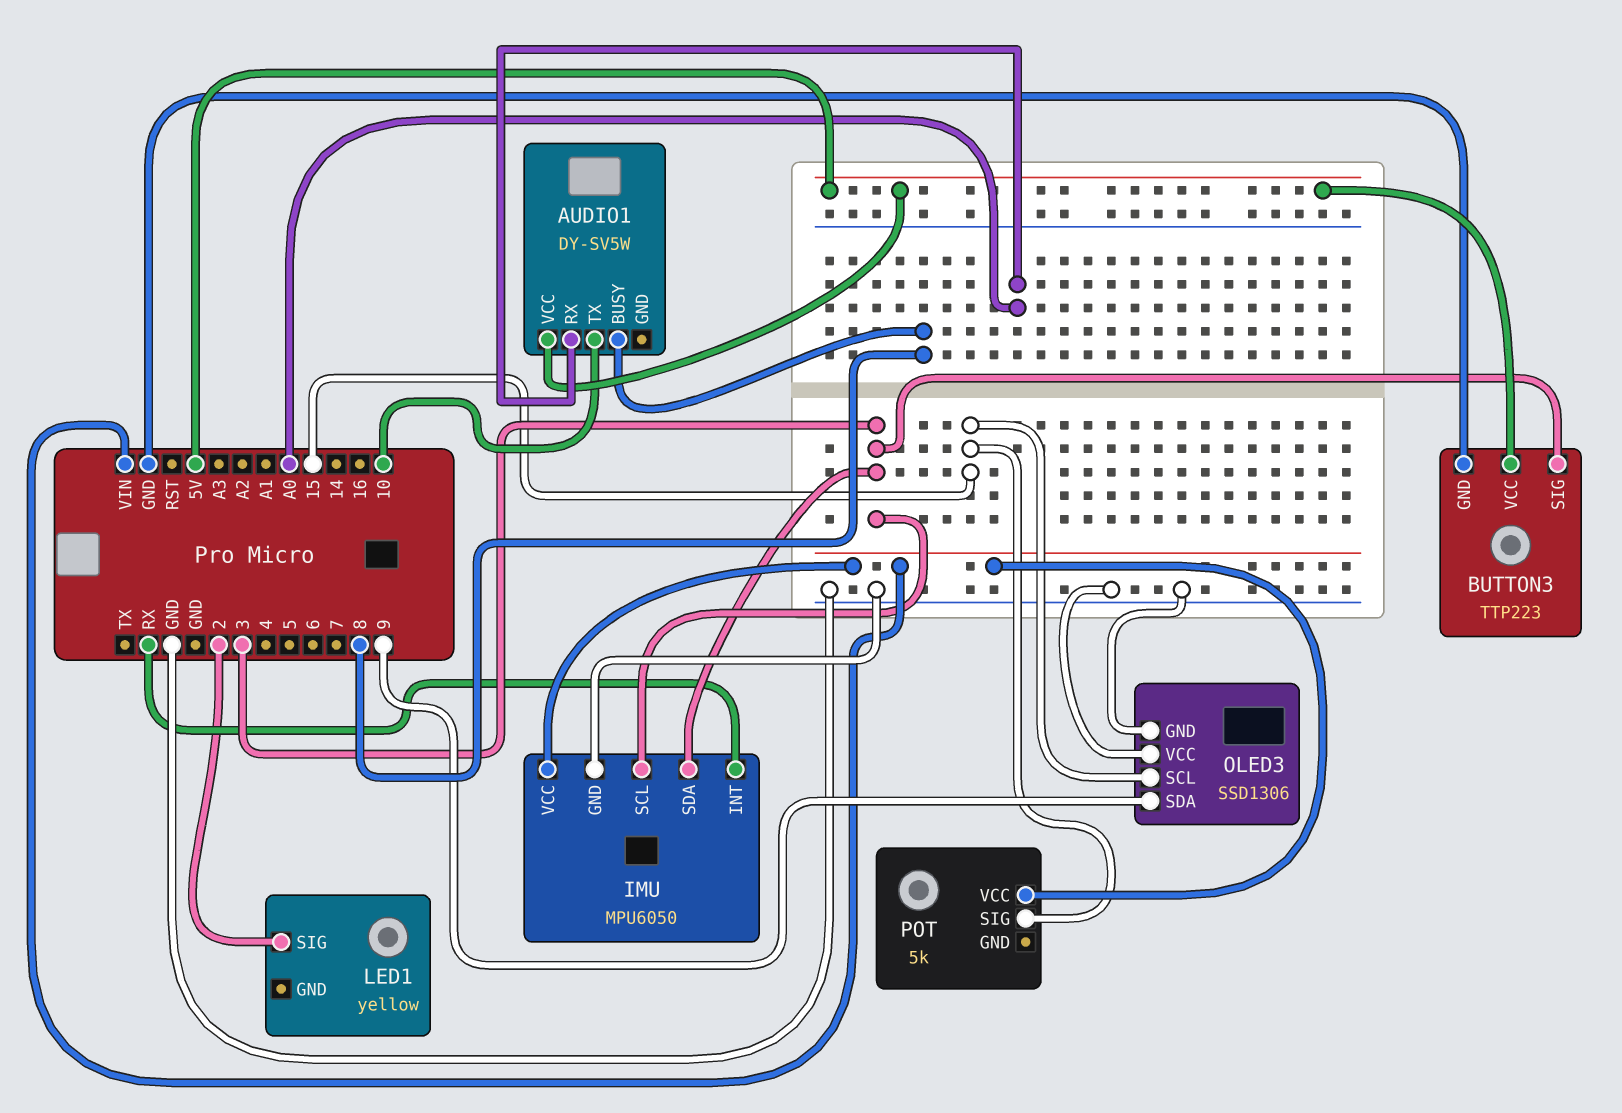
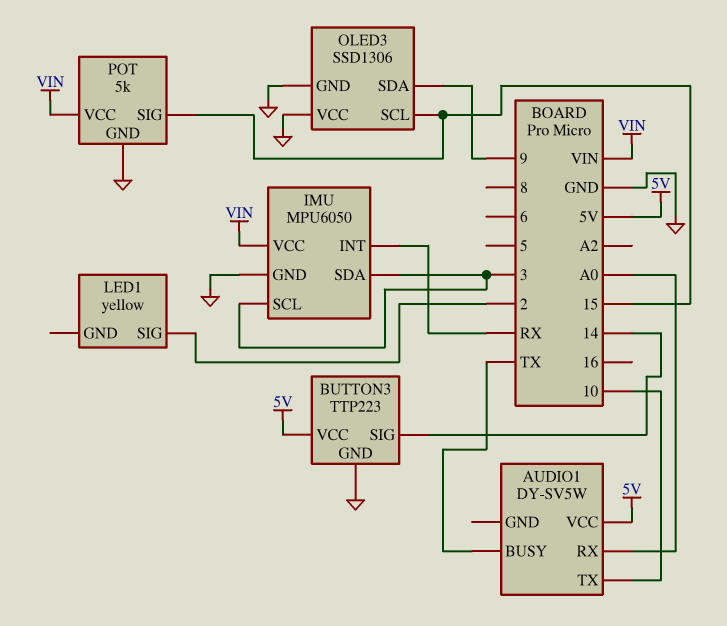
AUDIO1 pin BUSY: 8 -> TX
BUTTON3 pin SIG: 3 -> 14
POT pin GND: none -> GND

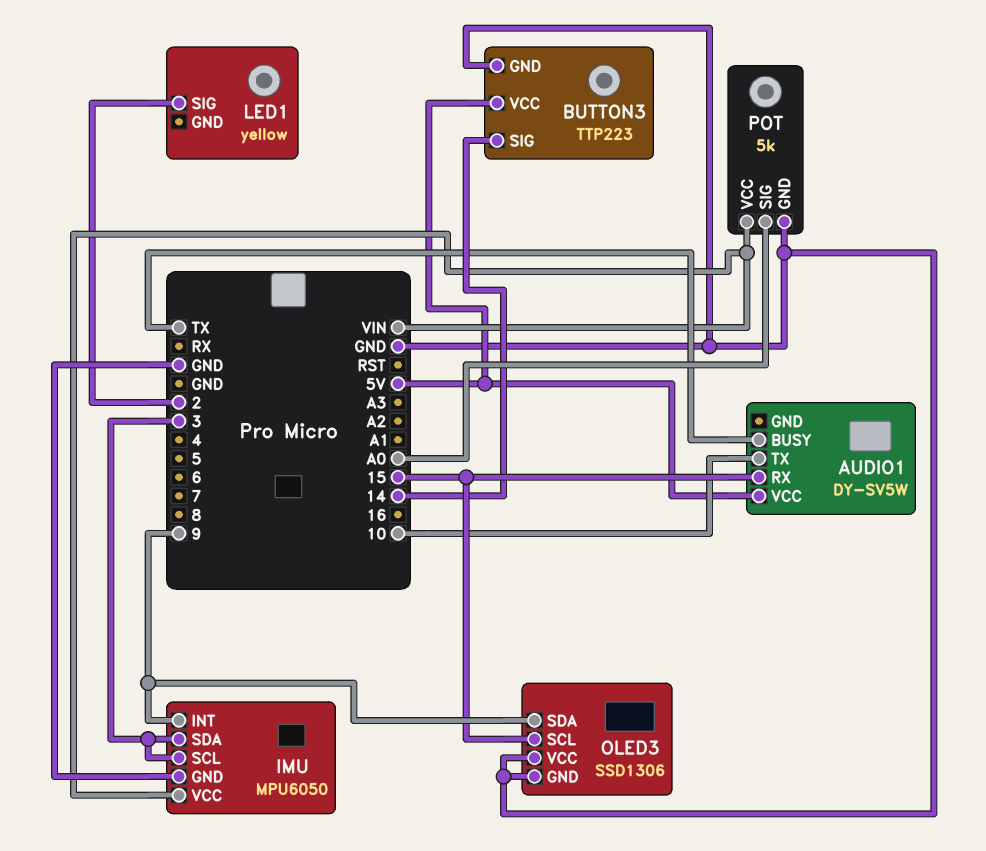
AUDIO1 pin RX: A0 -> 15
IMU pin INT: RX -> 9
POT pin SIG: 15 -> A0

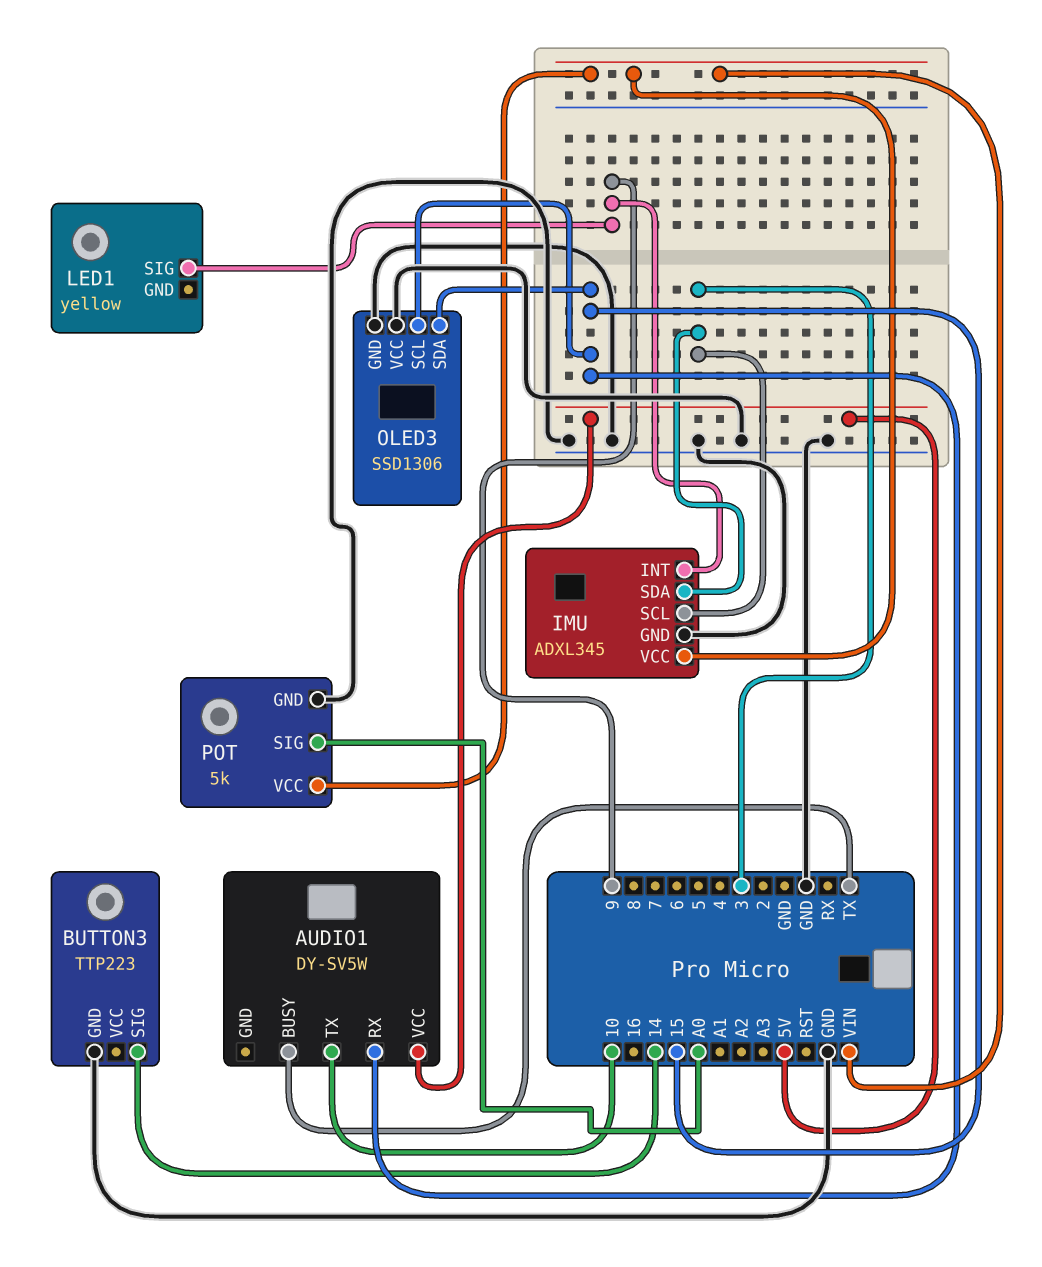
BUTTON3 pin VCC: 5V -> none
IMU: MPU6050 -> ADXL345
LED1 pin SIG: 2 -> 9
OLED3 pin SDA: 9 -> 15

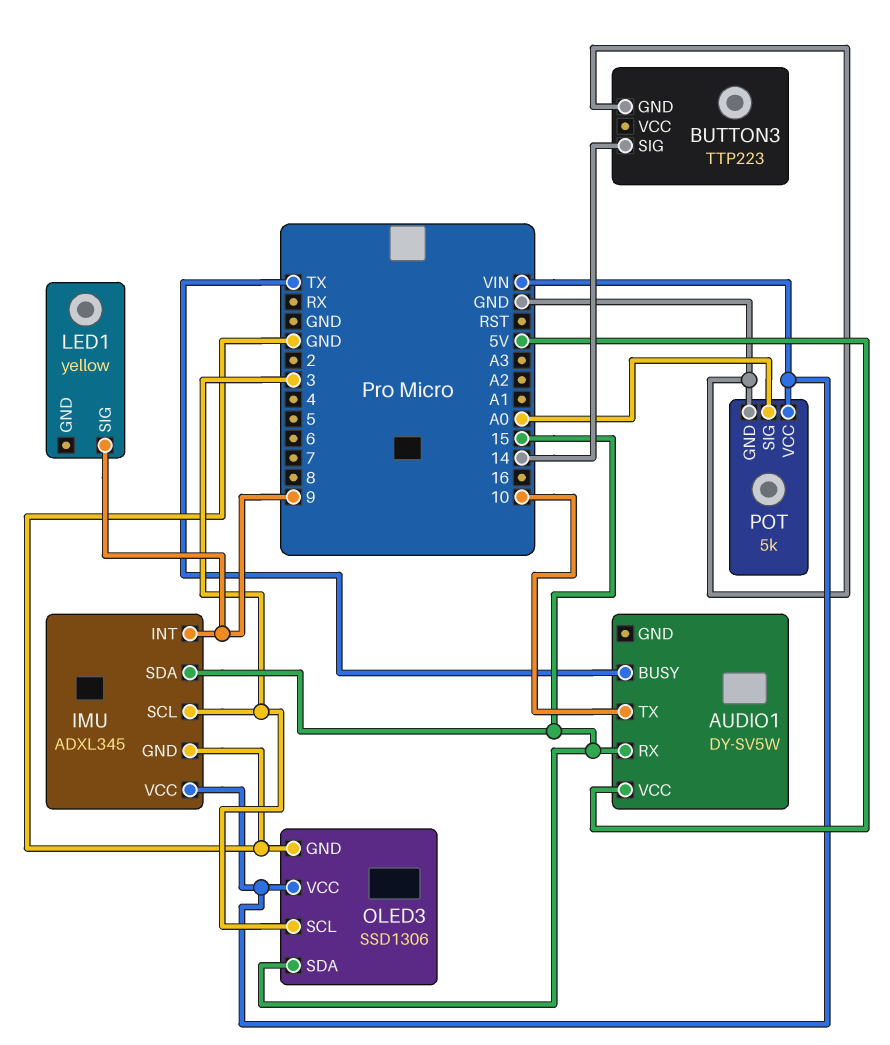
IMU pin SDA: 3 -> 15
OLED3 pin SCL: 15 -> 3
OLED3 pin VCC: GND -> VIN

